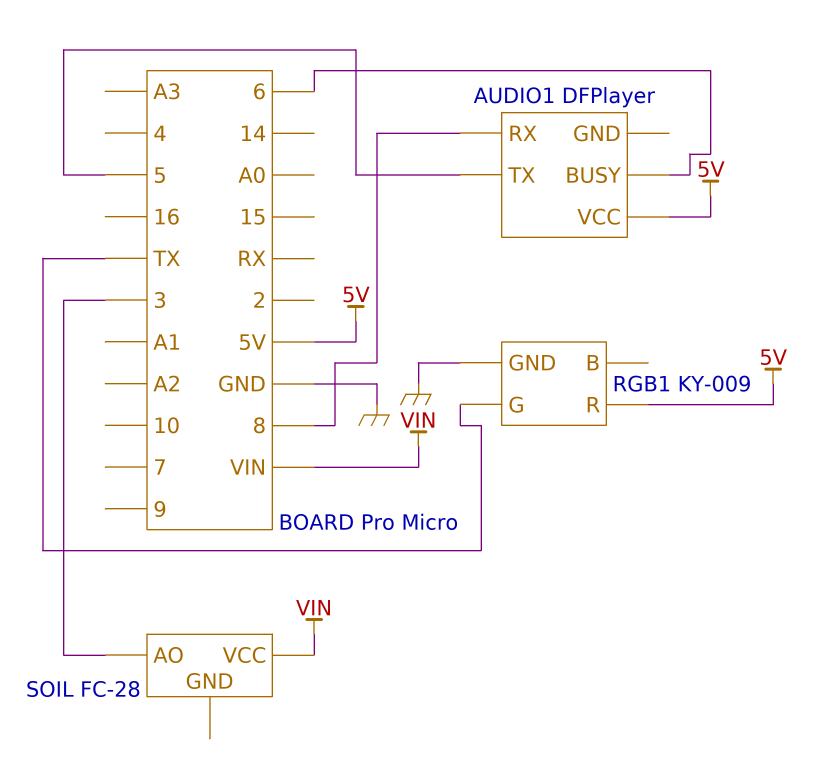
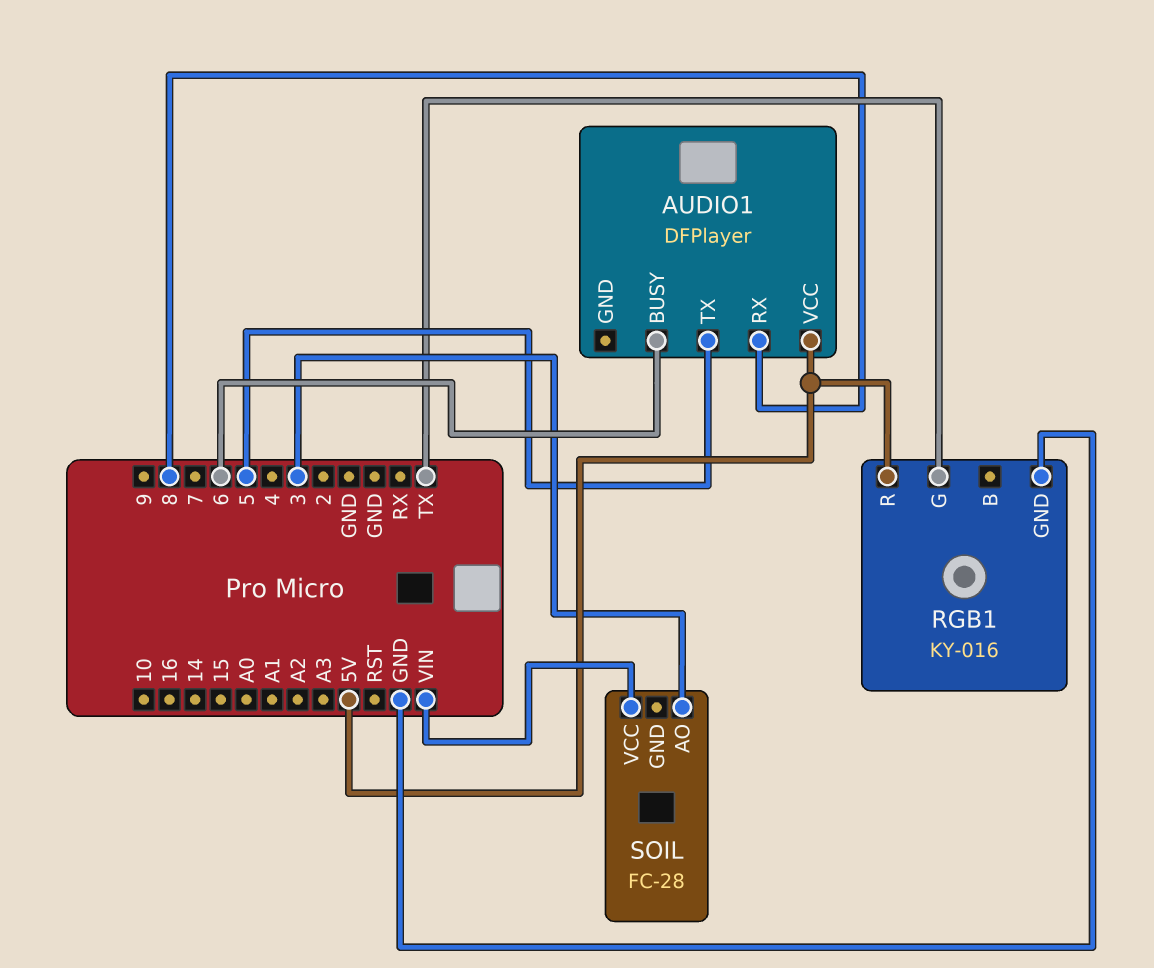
RGB1: KY-009 -> KY-016

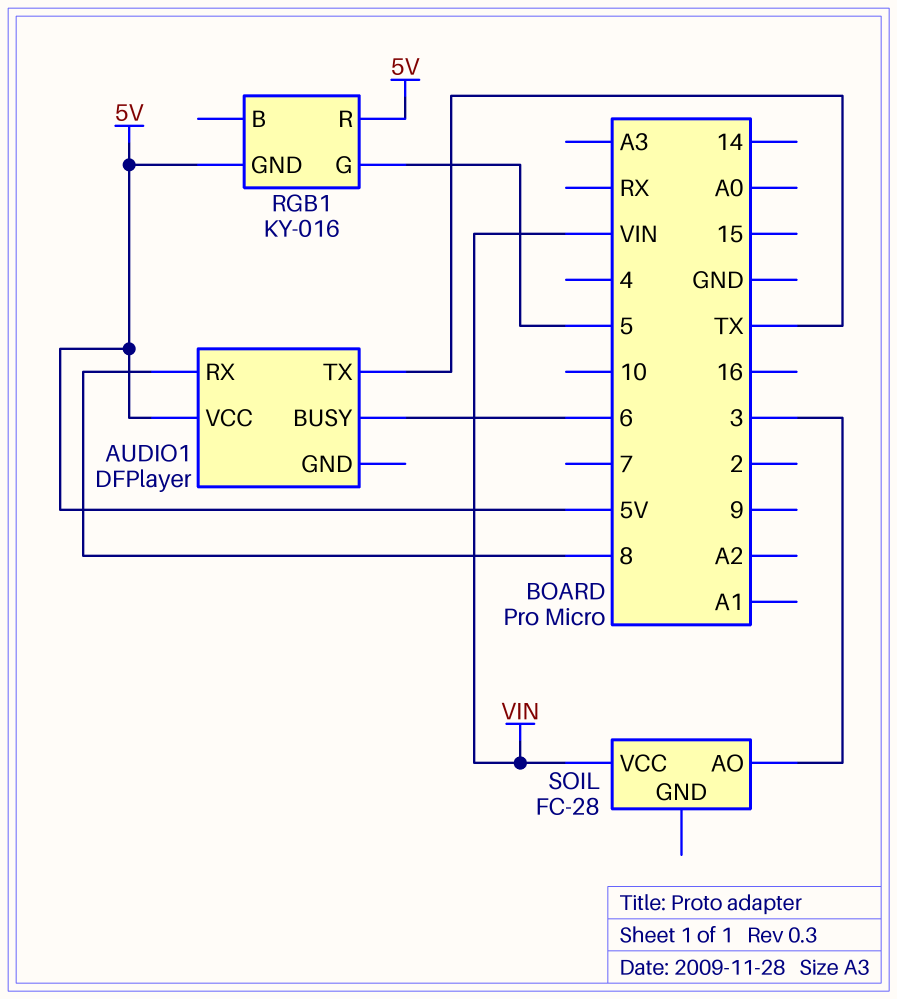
AUDIO1 pin TX: 5 -> TX
RGB1 pin G: TX -> 5
RGB1 pin GND: GND -> 5V

